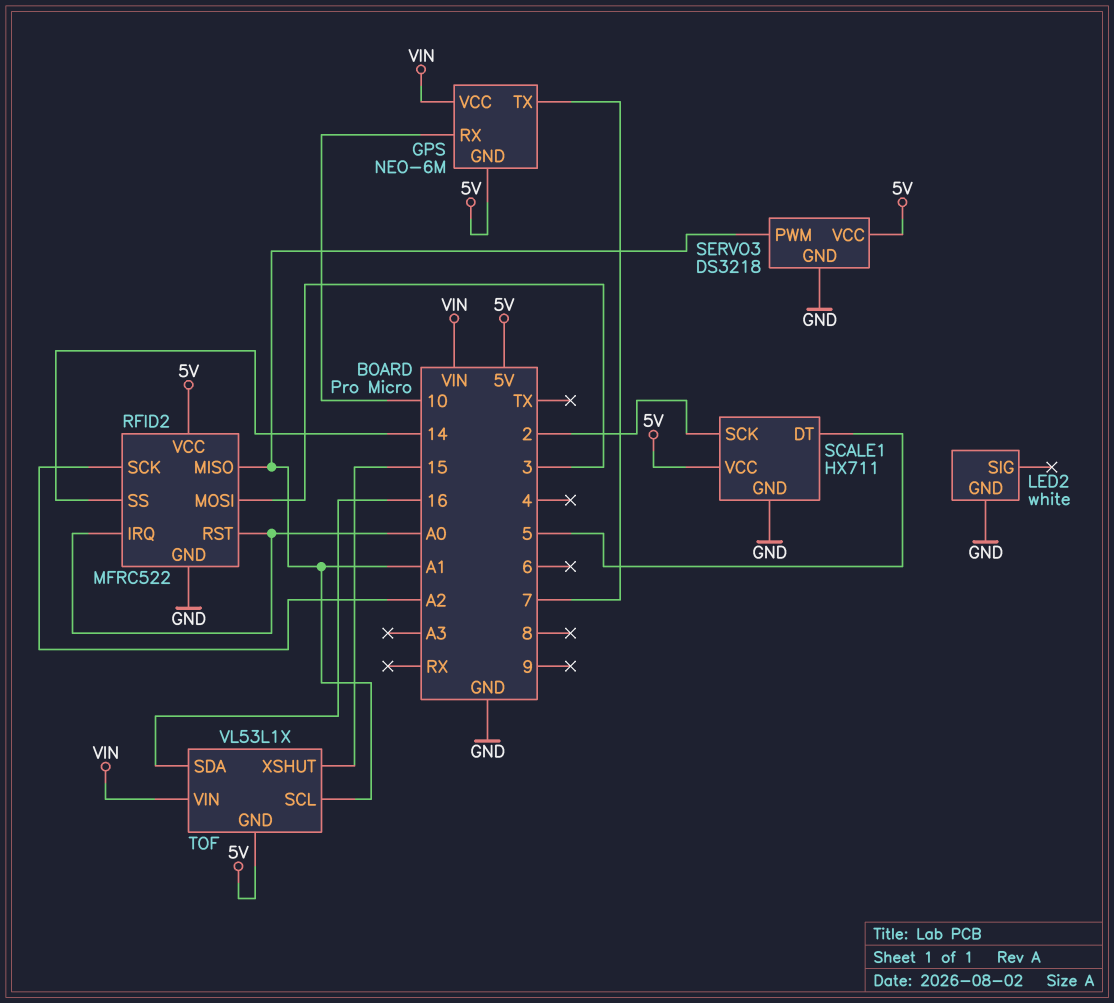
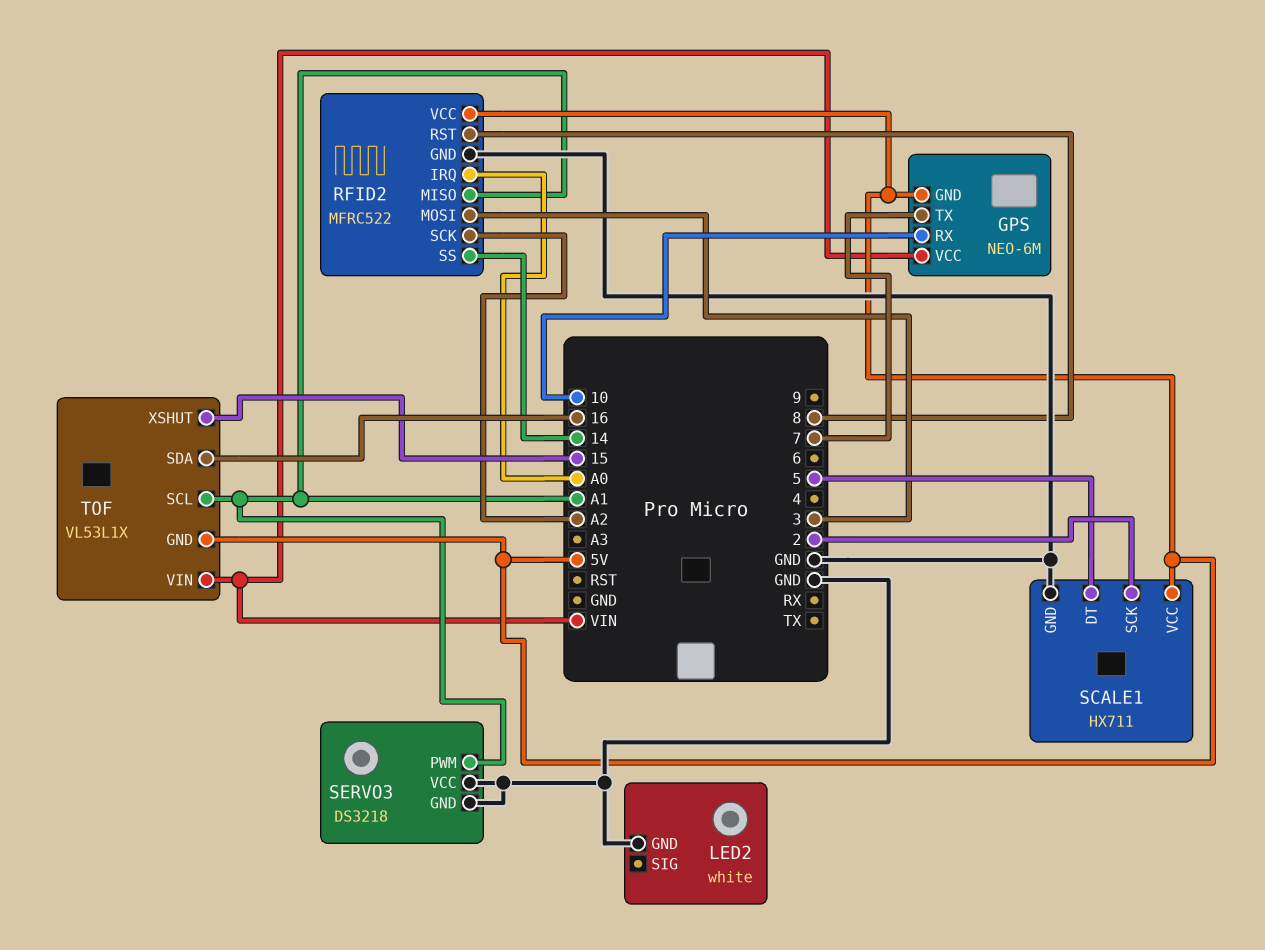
RFID2 pin RST: A0 -> 8
SERVO3 pin VCC: 5V -> GND

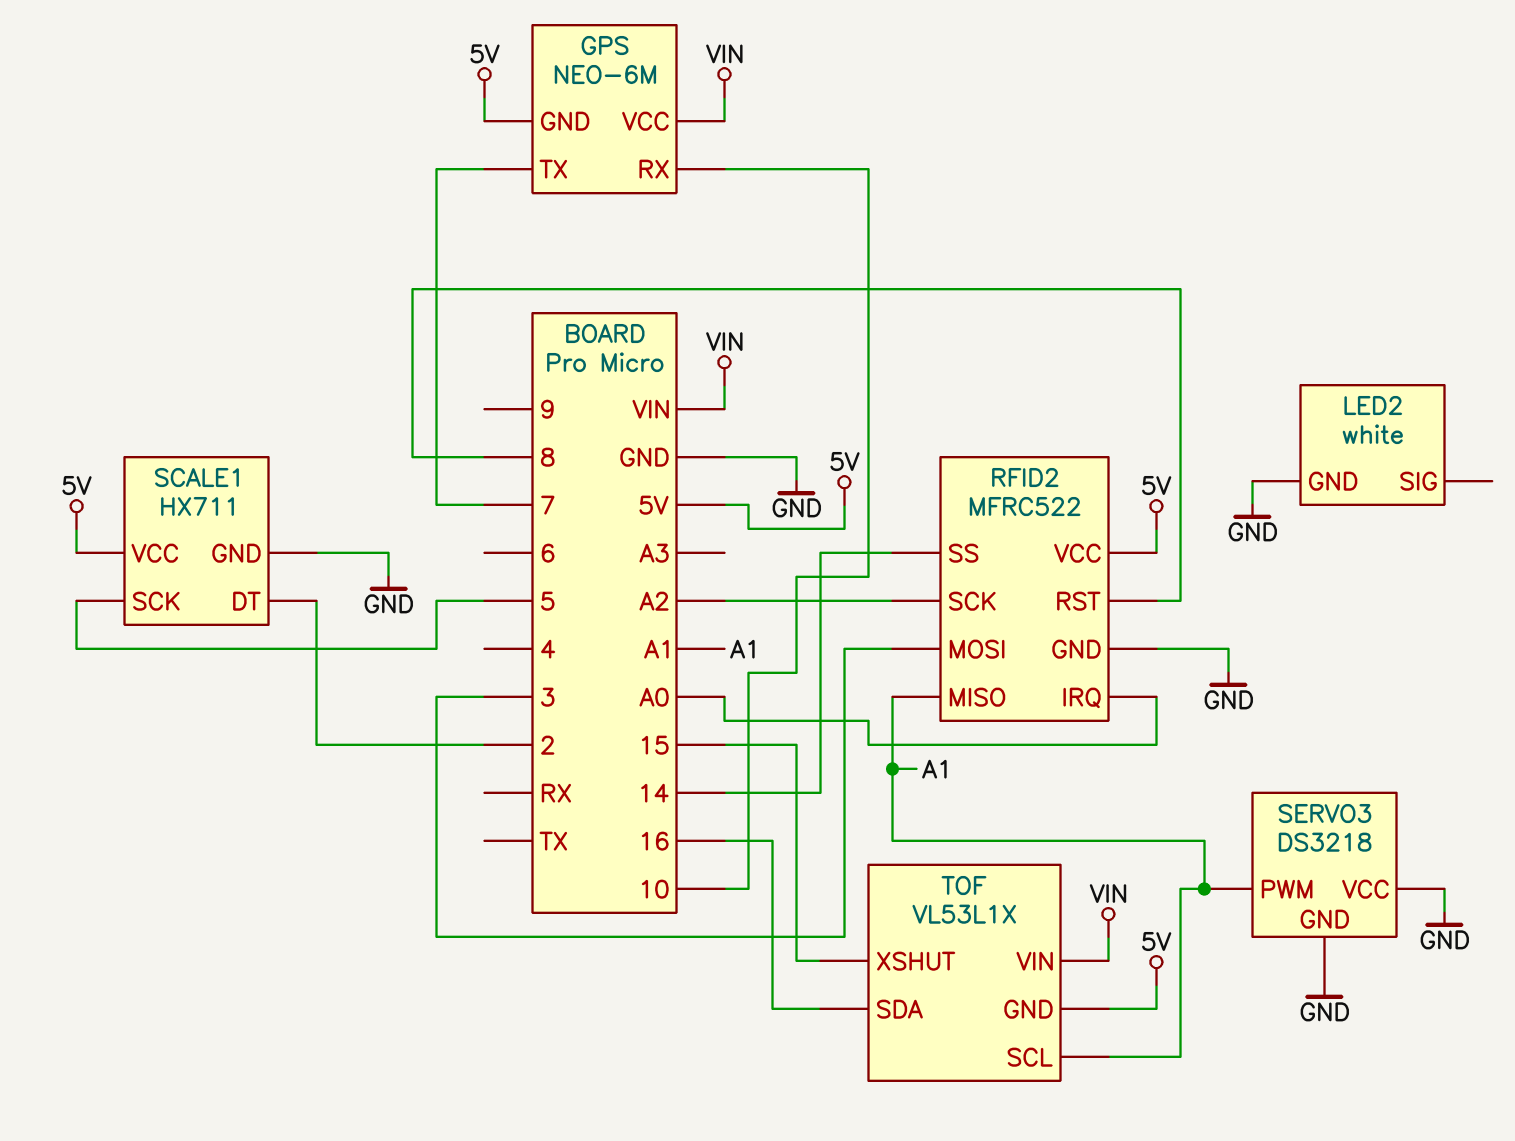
SCALE1 pin DT: 5 -> 2
SCALE1 pin SCK: 2 -> 5

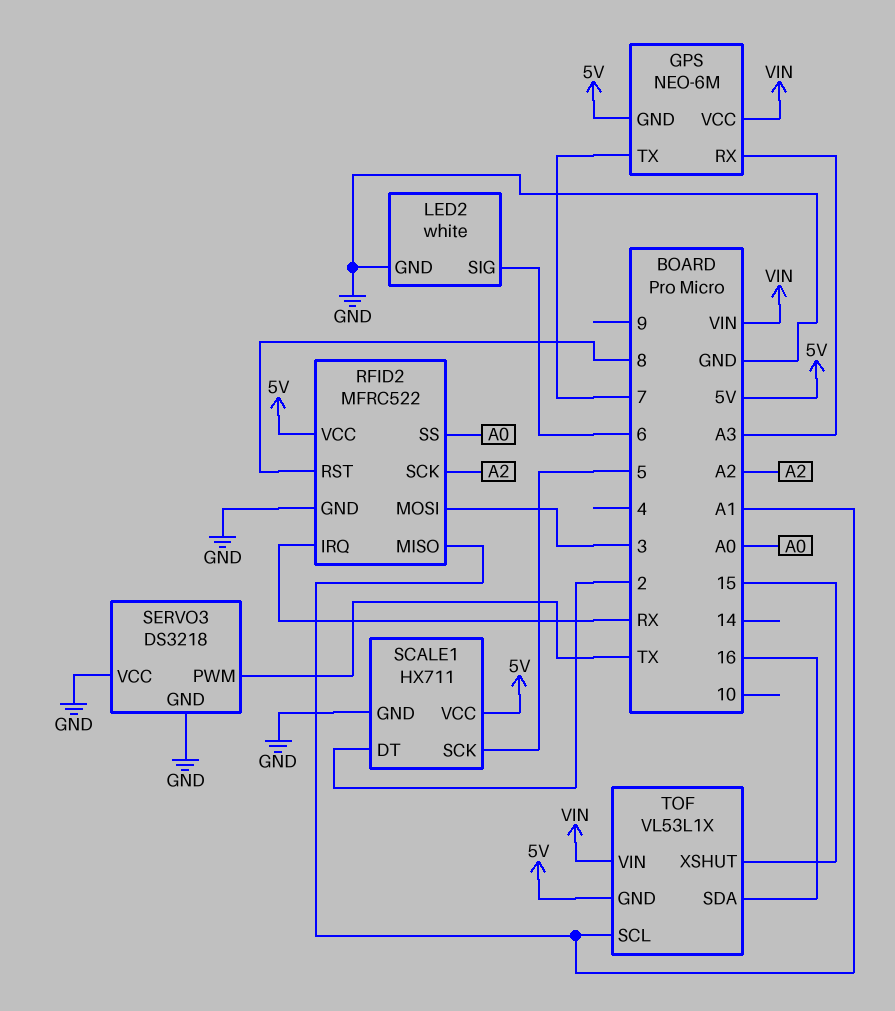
GPS pin RX: 10 -> A3
LED2 pin SIG: none -> 6
RFID2 pin IRQ: A0 -> RX
RFID2 pin SS: 14 -> A0
SERVO3 pin PWM: A1 -> TX

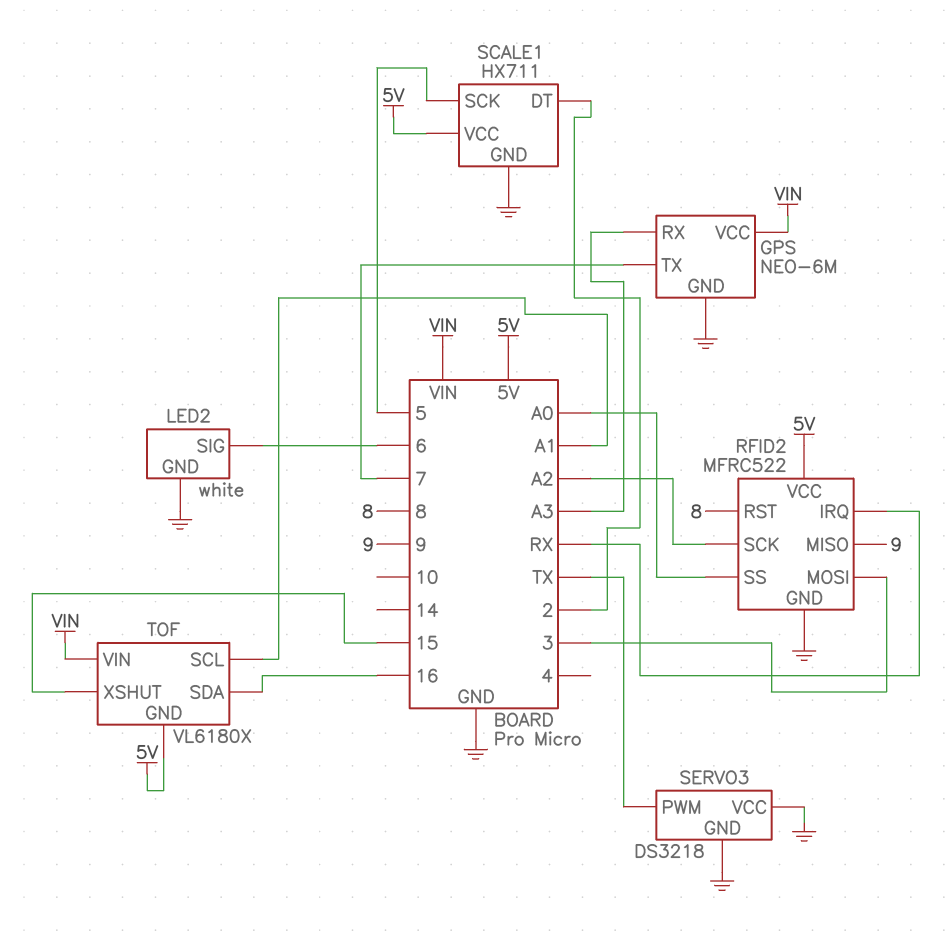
GPS pin GND: 5V -> GND
RFID2 pin MISO: A1 -> 9
TOF: VL53L1X -> VL6180X

